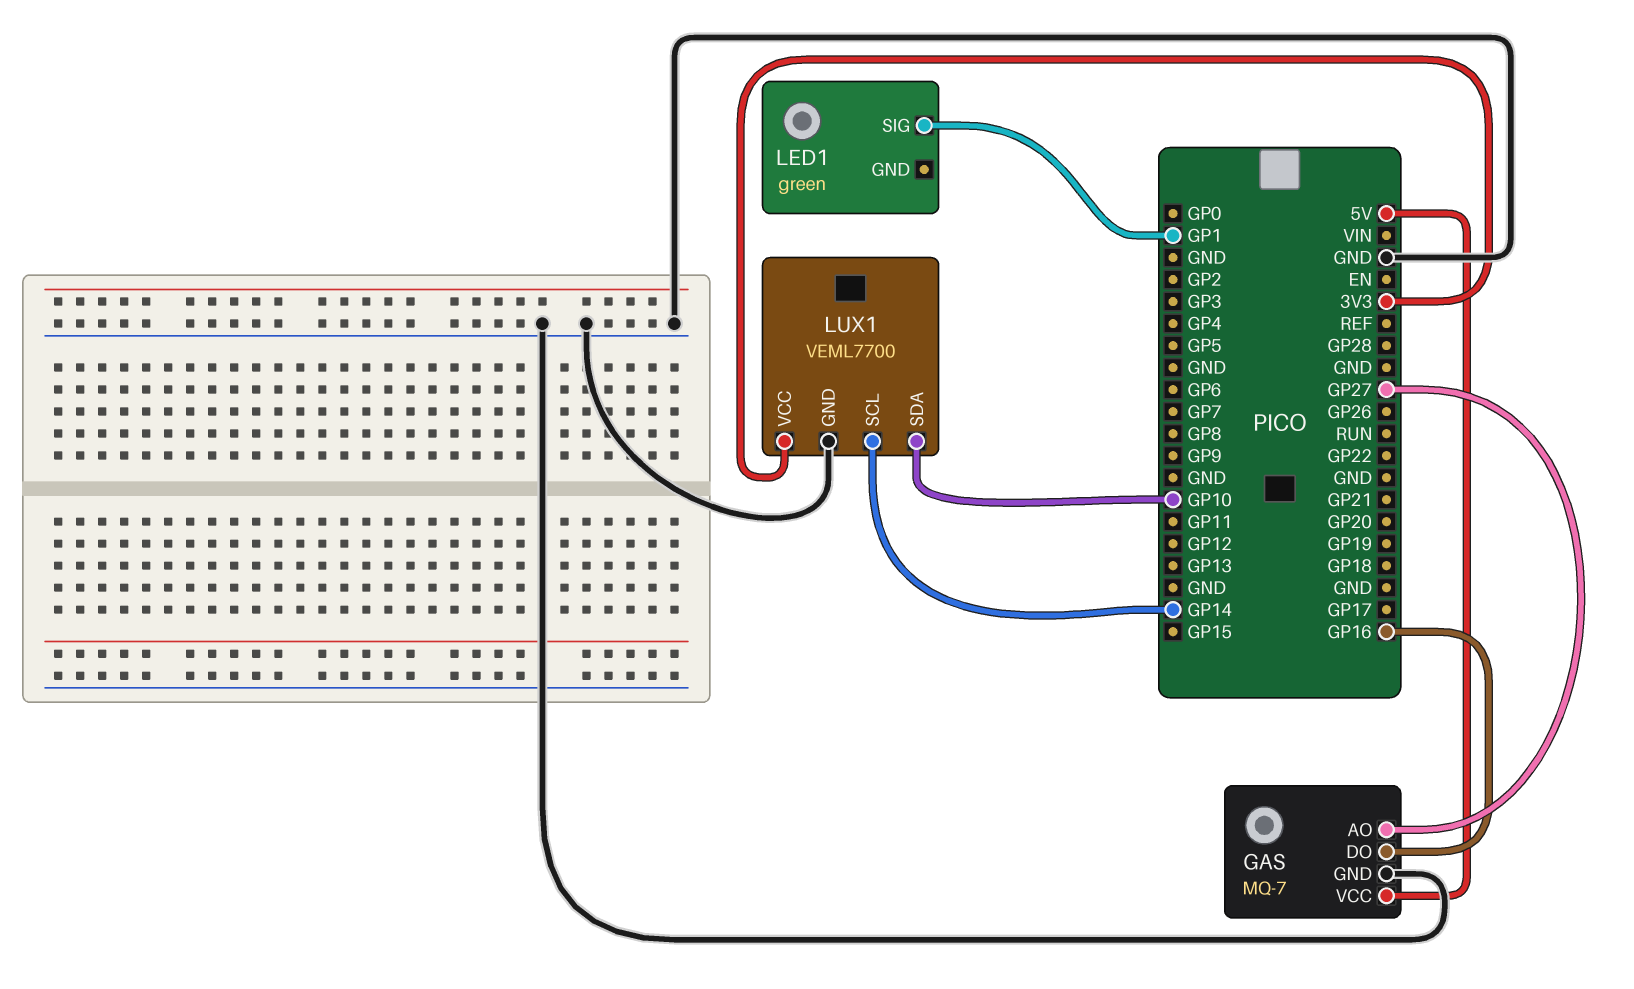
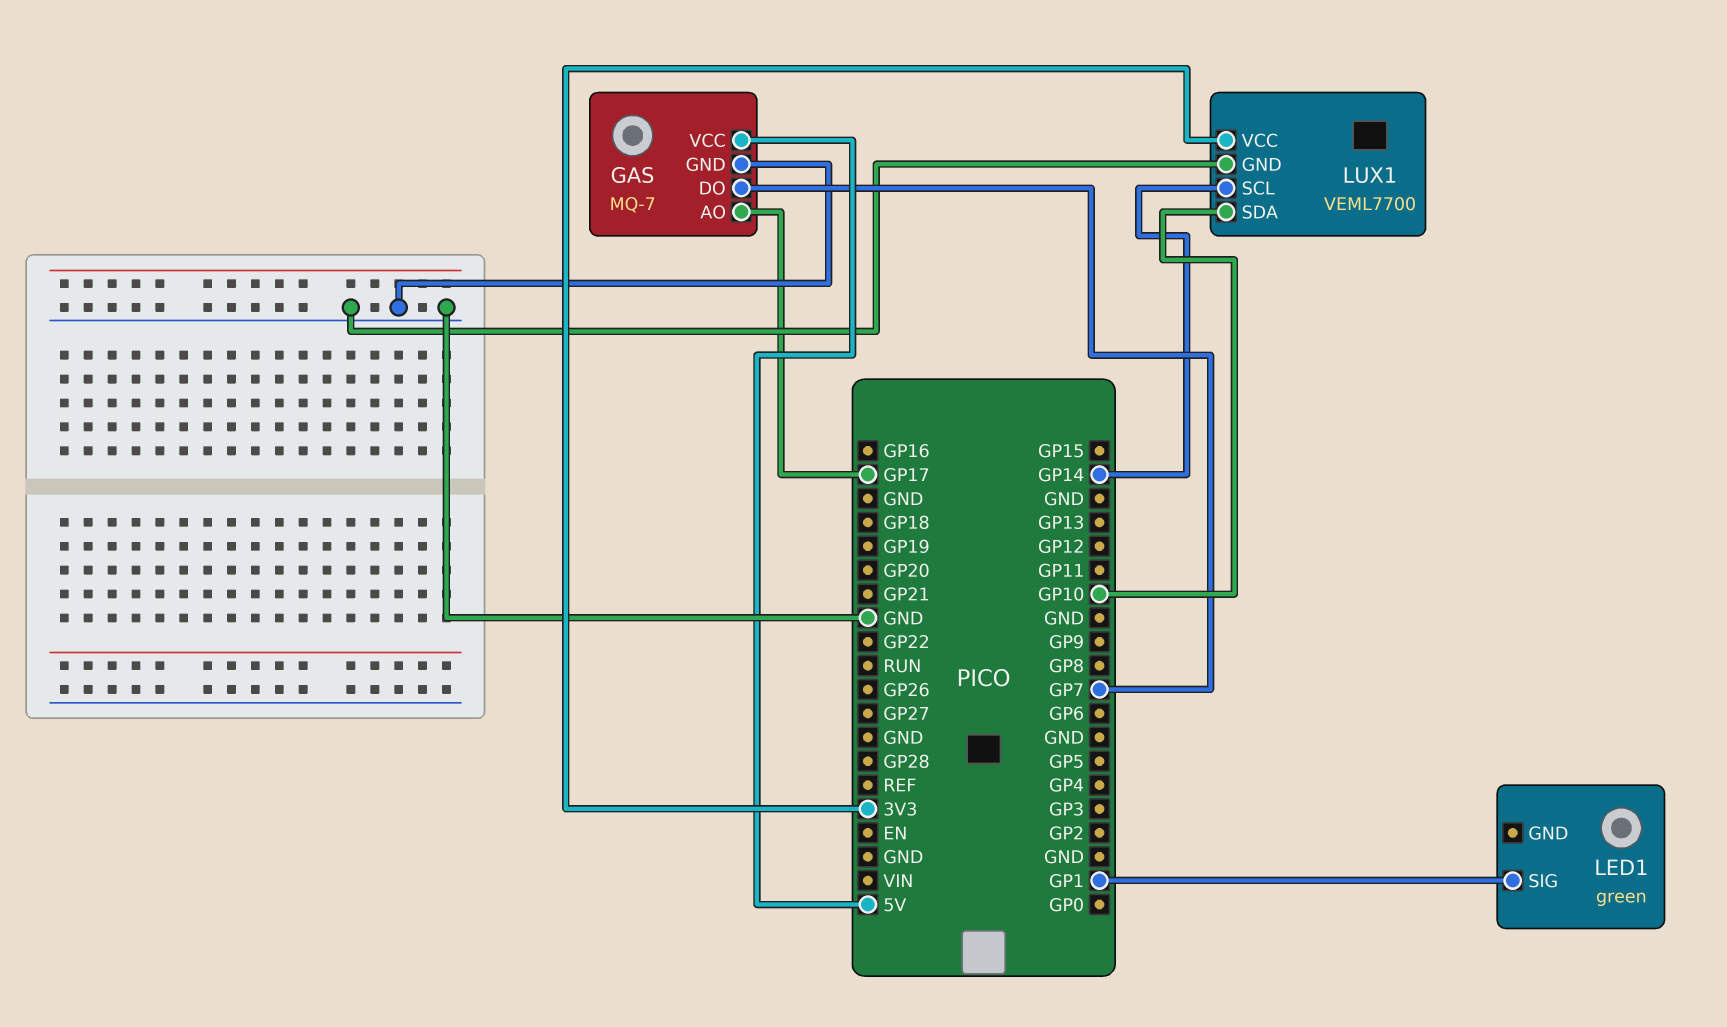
GAS pin AO: GP27 -> GP17
GAS pin DO: GP16 -> GP7

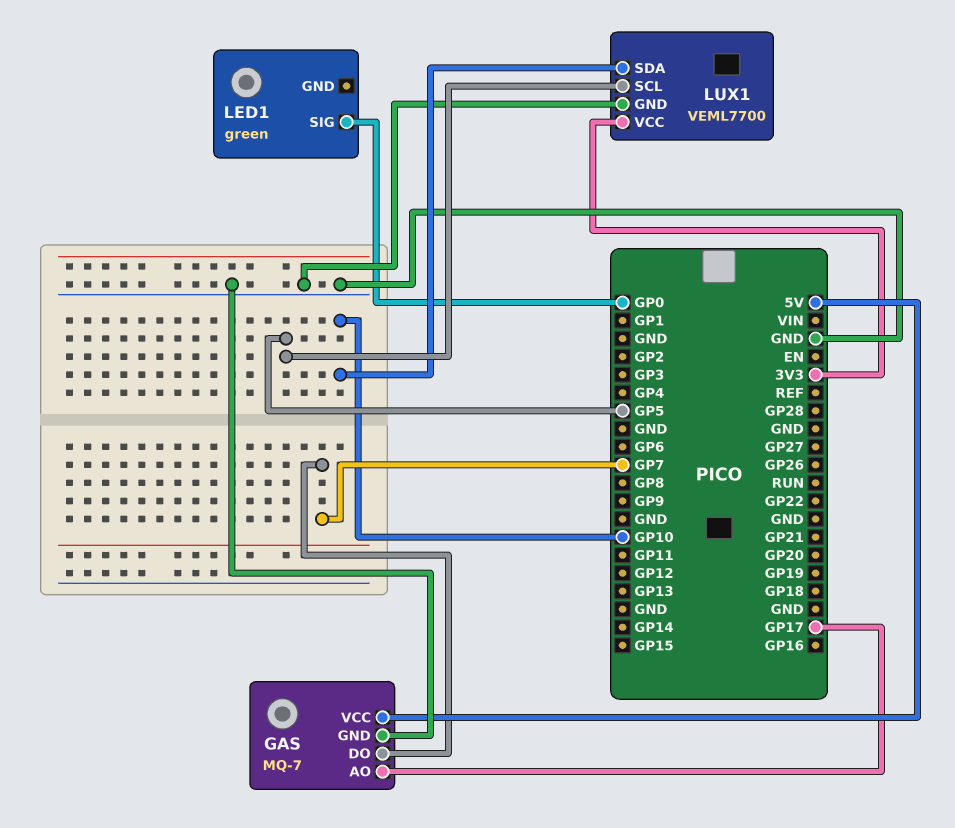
LED1 pin SIG: GP1 -> GP0
LUX1 pin SCL: GP14 -> GP5

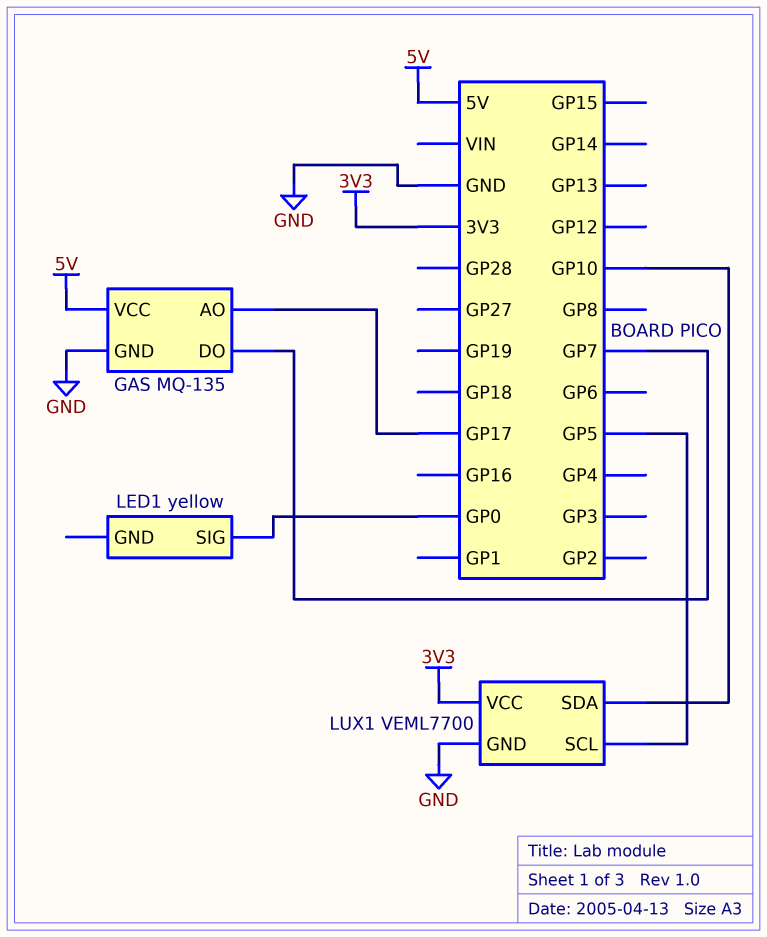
GAS: MQ-7 -> MQ-135
LED1: green -> yellow

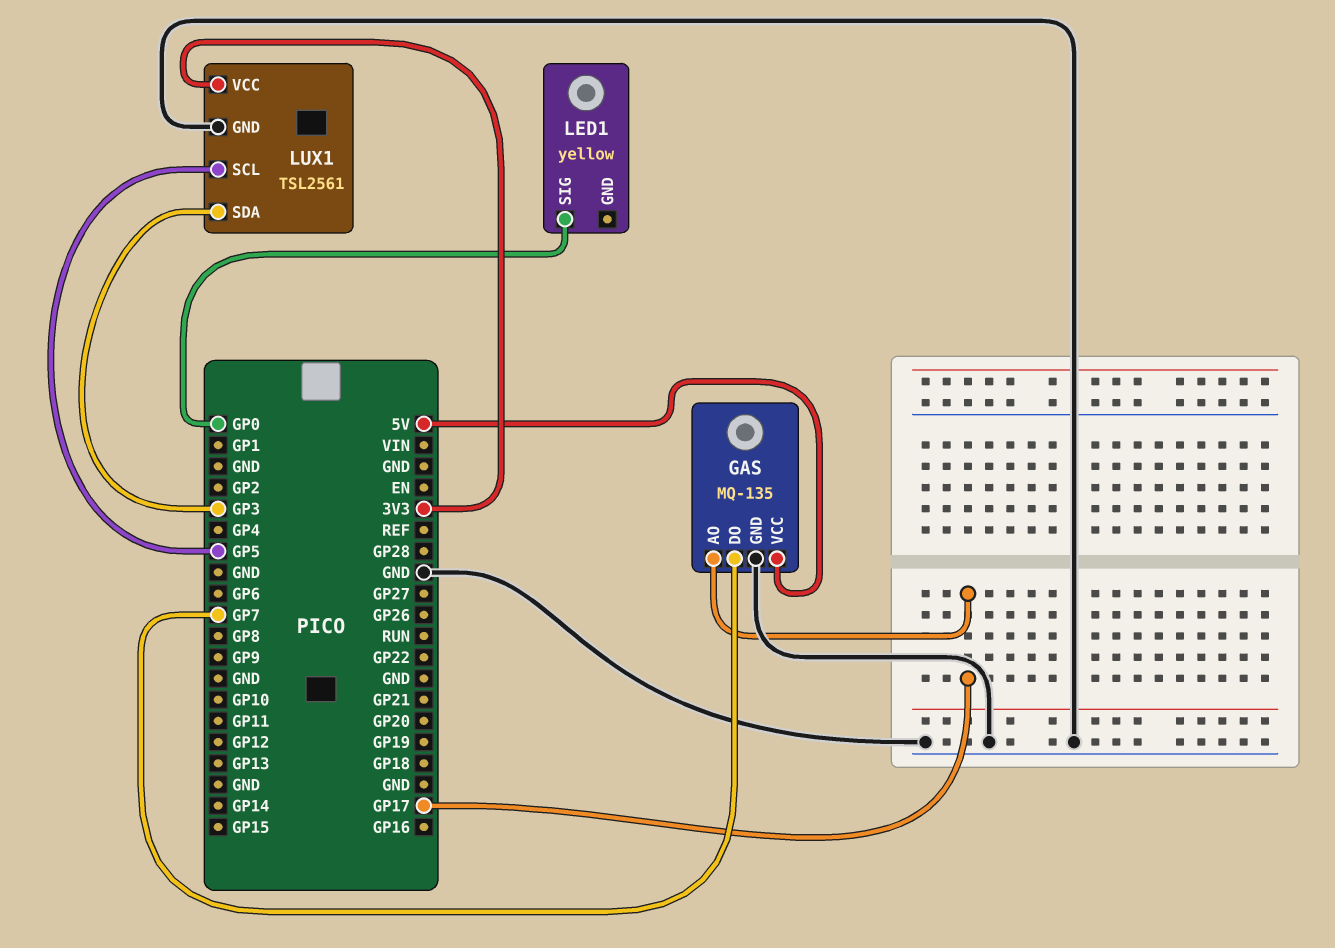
LUX1: VEML7700 -> TSL2561
LUX1 pin SDA: GP10 -> GP3

